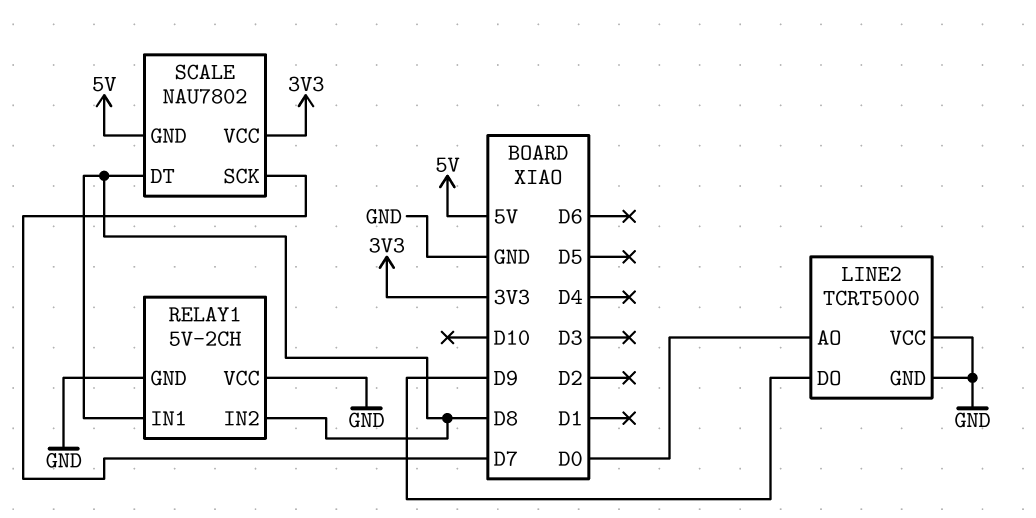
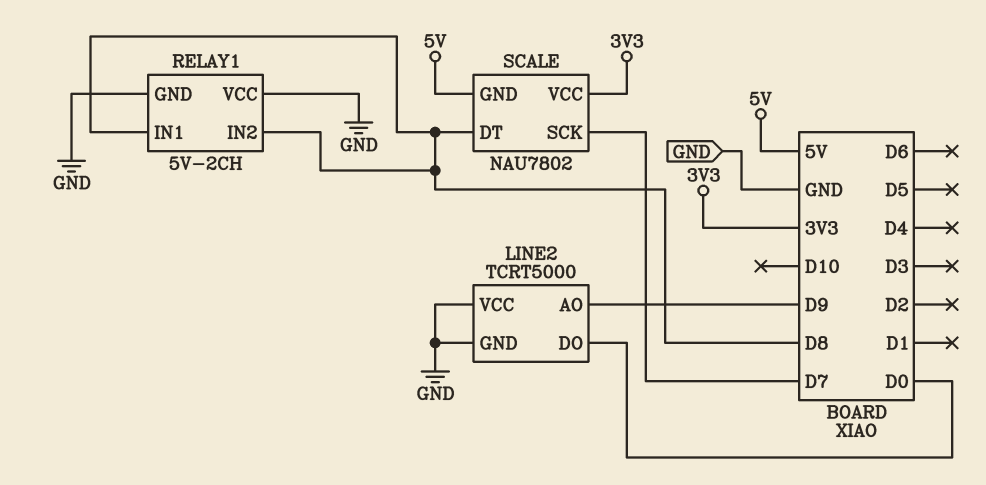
LINE2 pin AO: D0 -> D9
LINE2 pin DO: D9 -> D0

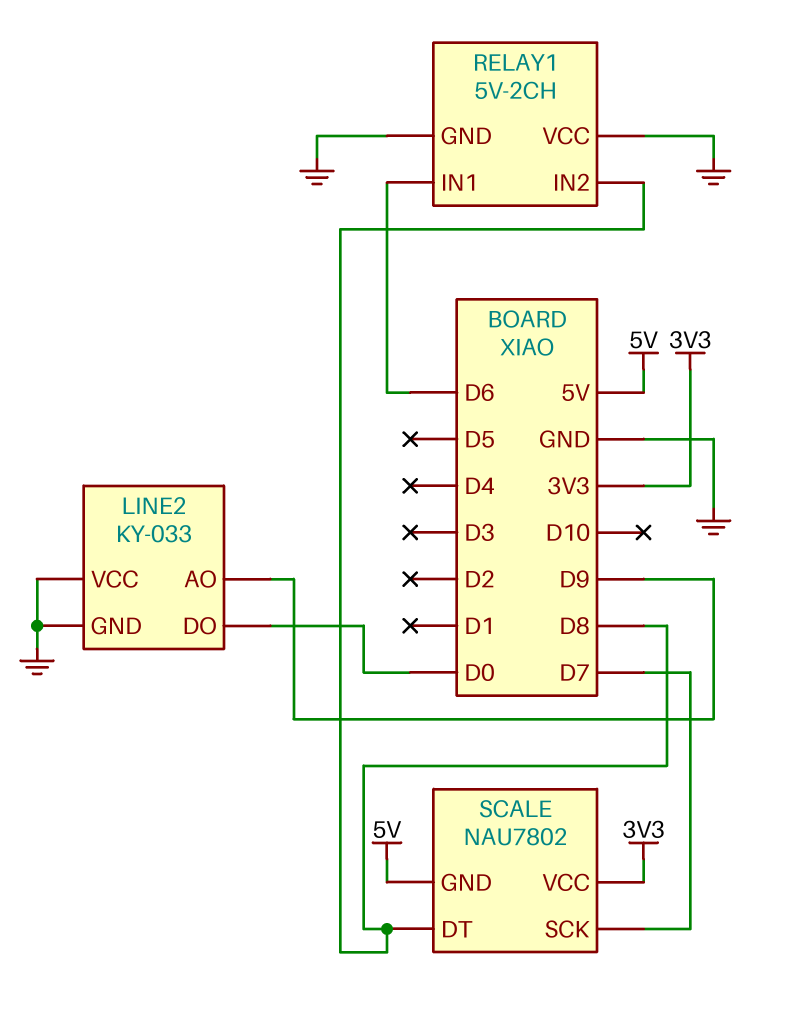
LINE2: TCRT5000 -> KY-033
RELAY1 pin IN1: D8 -> D6

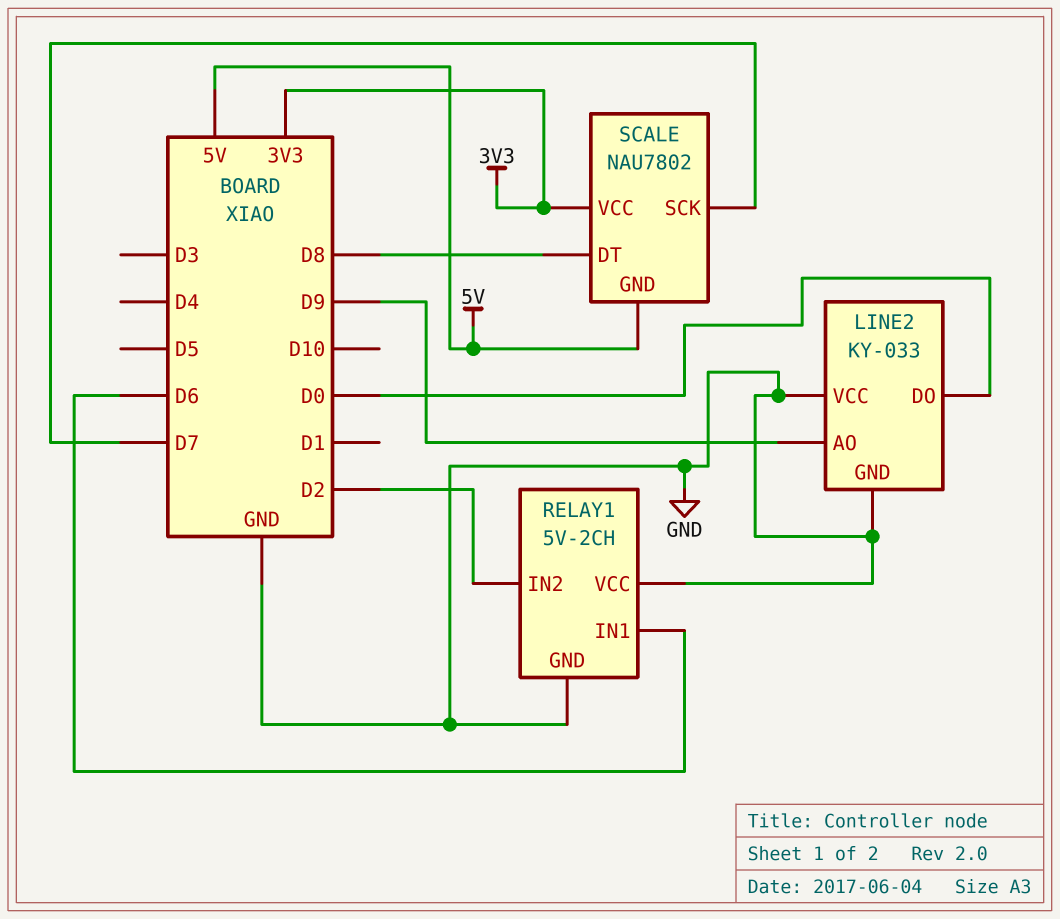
RELAY1 pin IN2: D8 -> D2

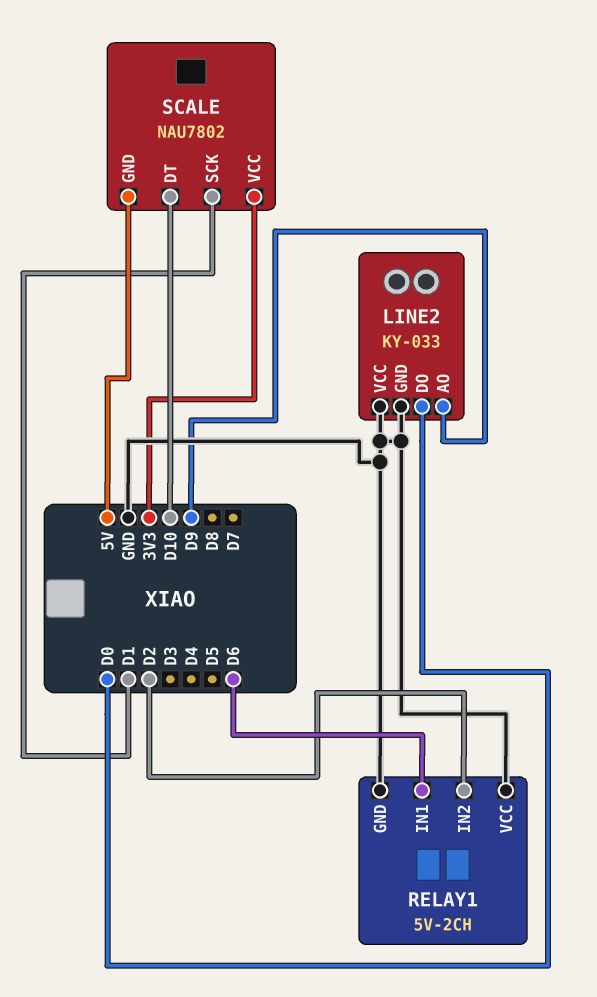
SCALE pin DT: D8 -> D10
SCALE pin SCK: D7 -> D1

